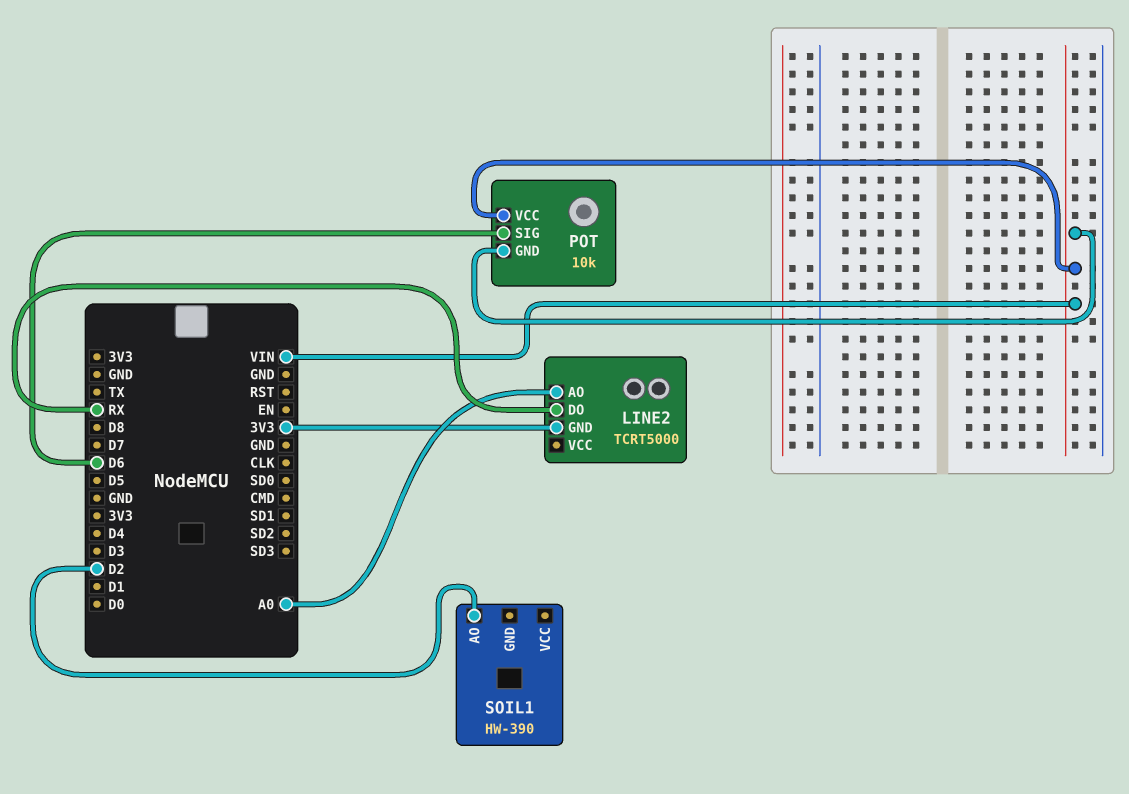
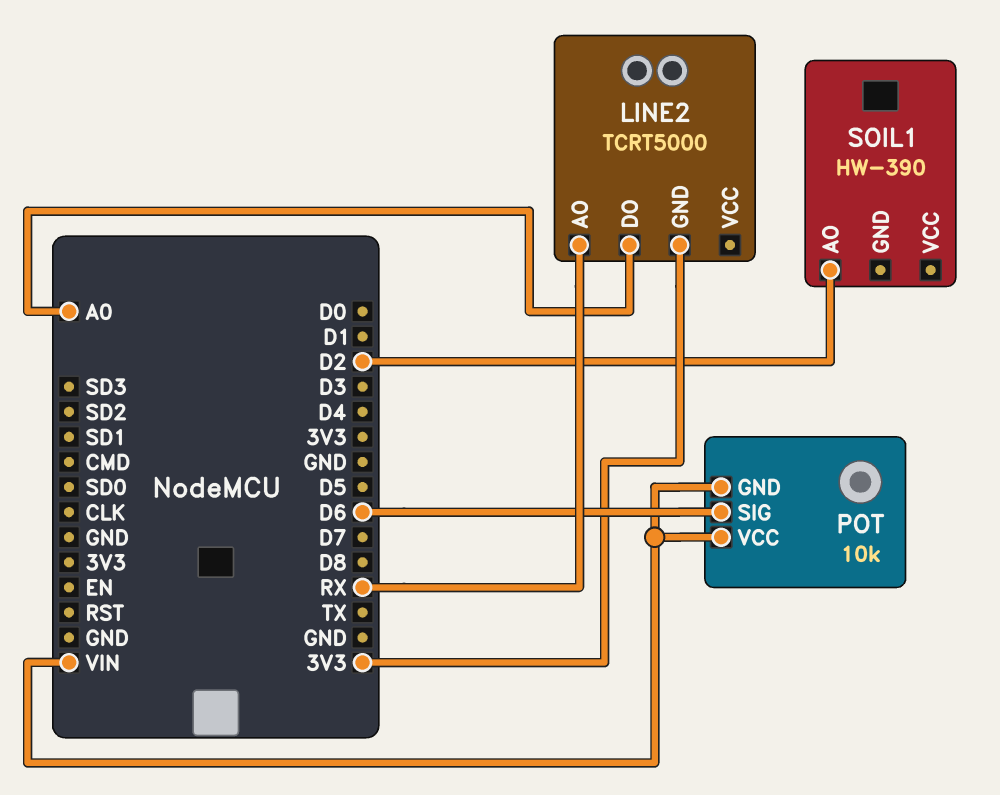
LINE2 pin AO: A0 -> RX
LINE2 pin DO: RX -> A0

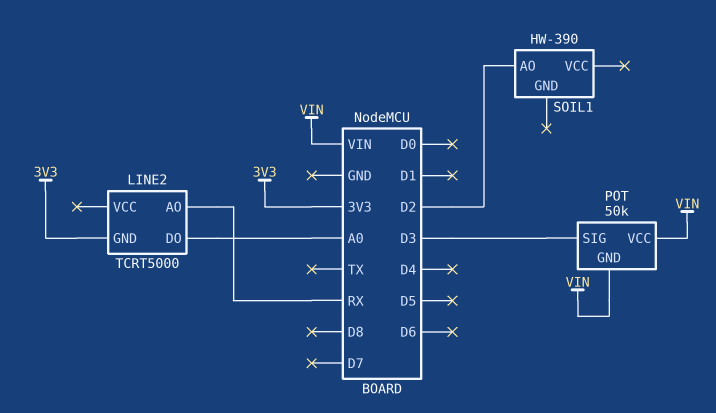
POT: 10k -> 50k
POT pin SIG: D6 -> D3

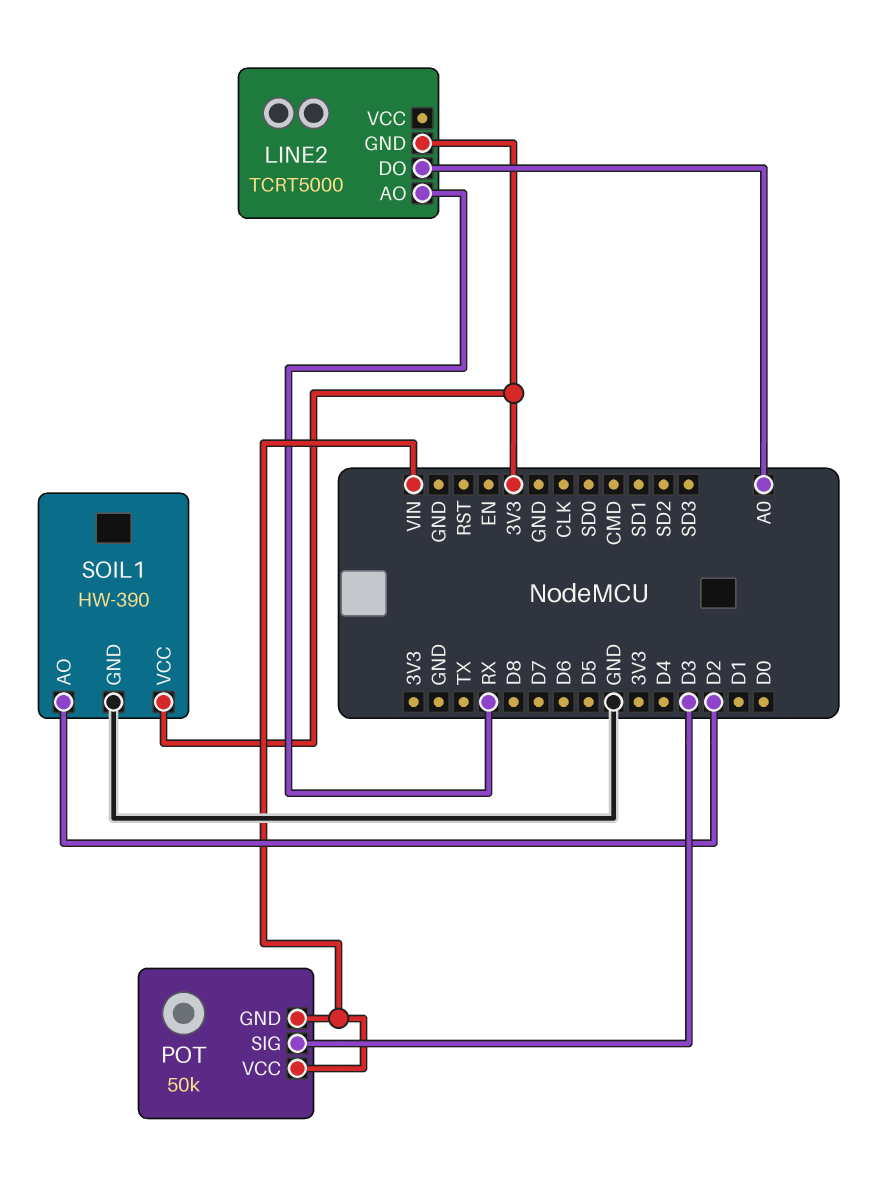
SOIL1 pin GND: none -> GND
SOIL1 pin VCC: none -> 3V3

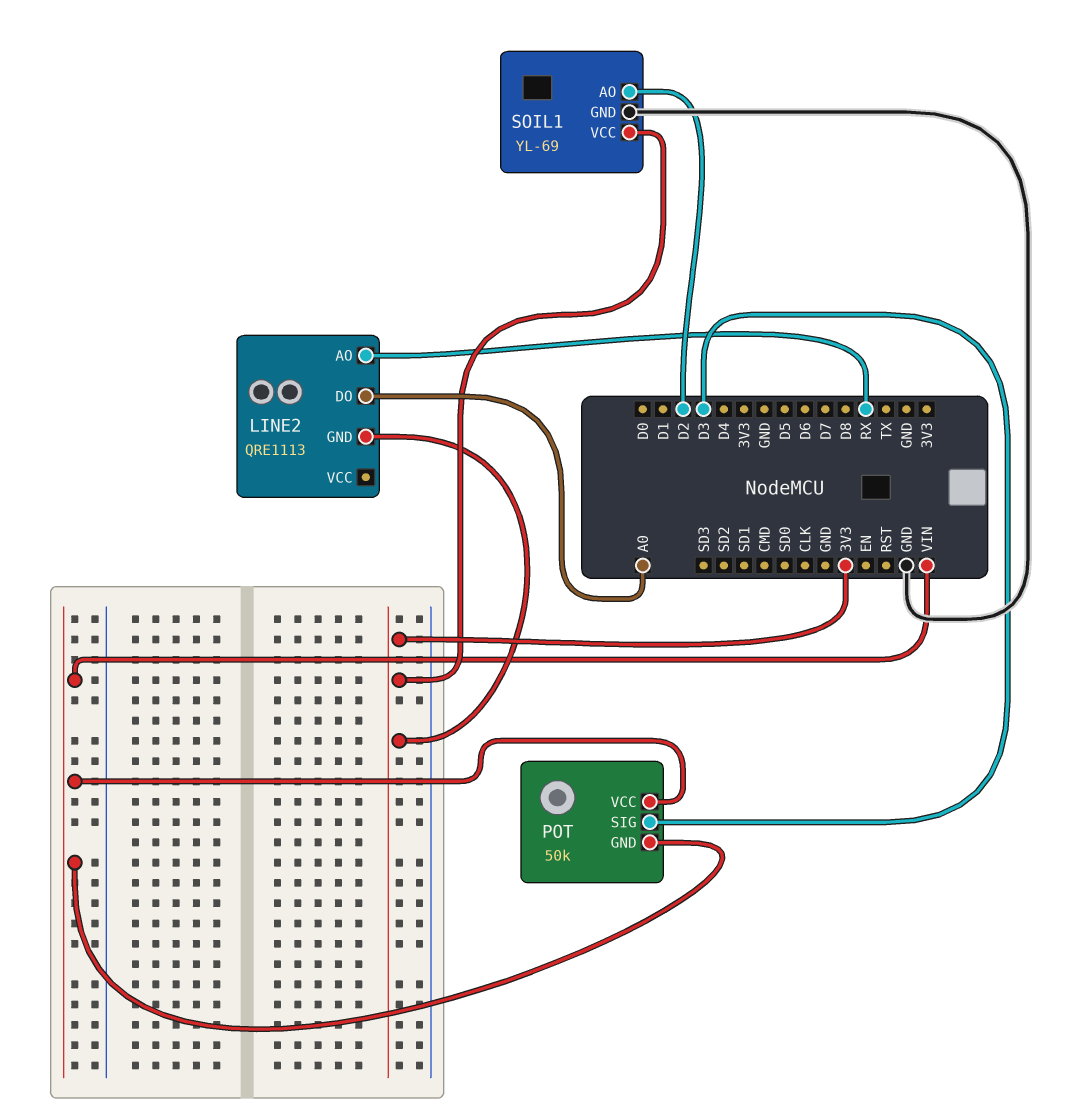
LINE2: TCRT5000 -> QRE1113
SOIL1: HW-390 -> YL-69

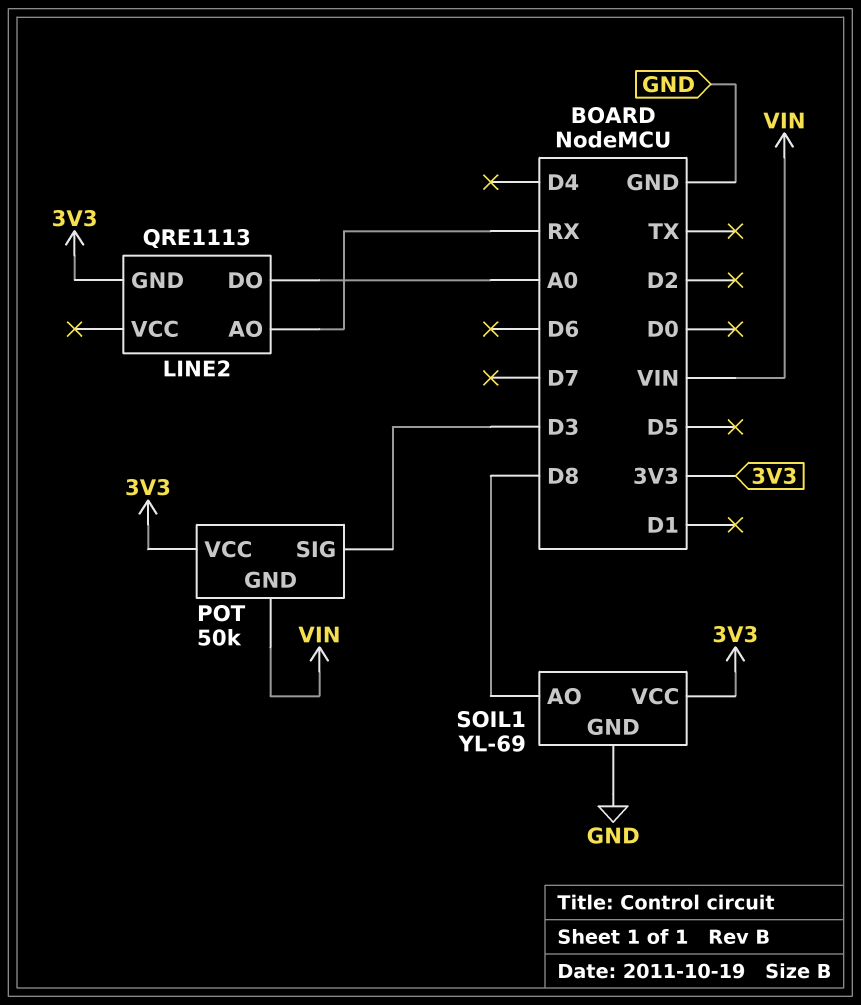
POT pin VCC: VIN -> 3V3
SOIL1 pin AO: D2 -> D8

